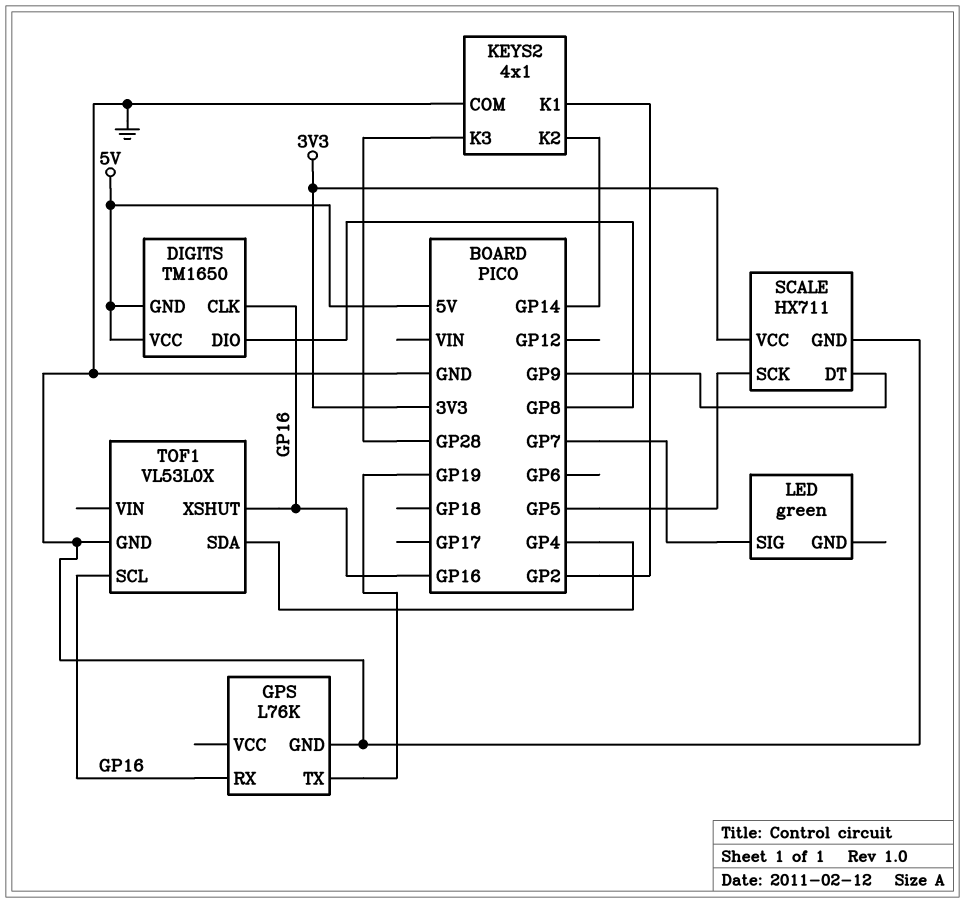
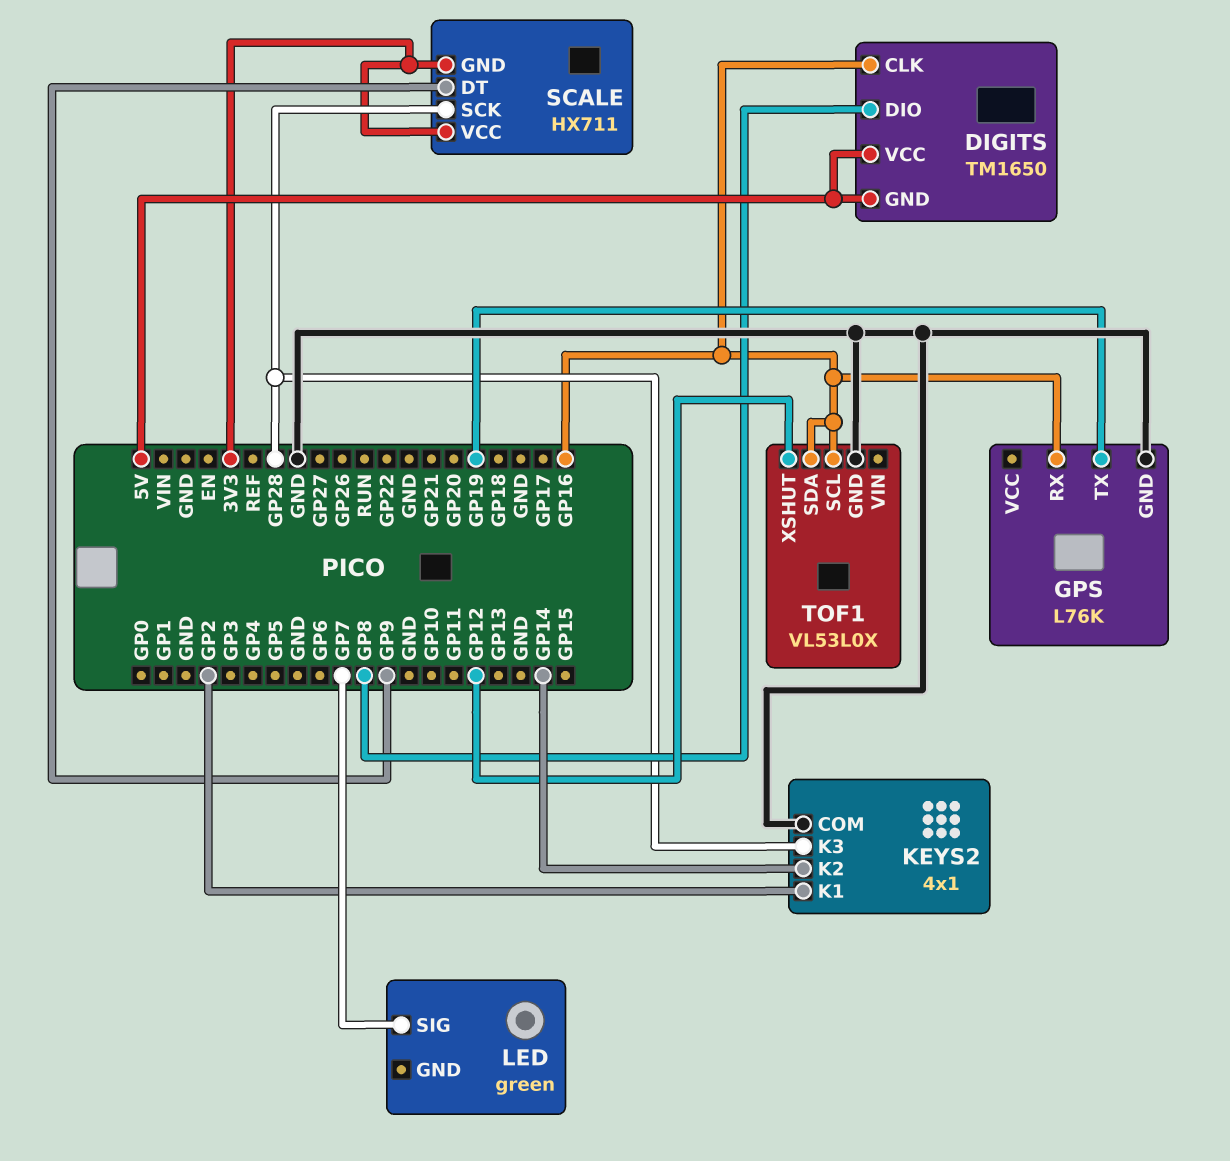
SCALE pin GND: GND -> 3V3
SCALE pin SCK: GP5 -> GP28
TOF1 pin SDA: GP4 -> GP16
TOF1 pin XSHUT: GP16 -> GP12

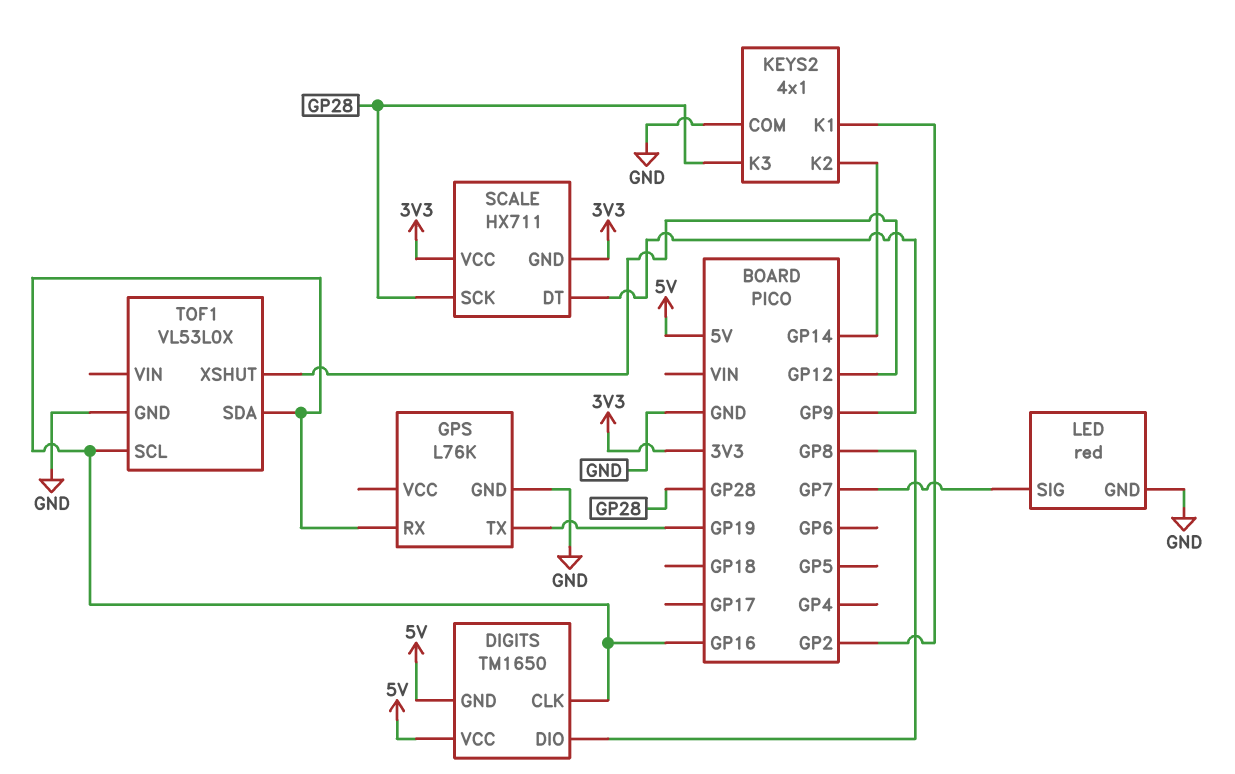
LED: green -> red
LED pin GND: none -> GND

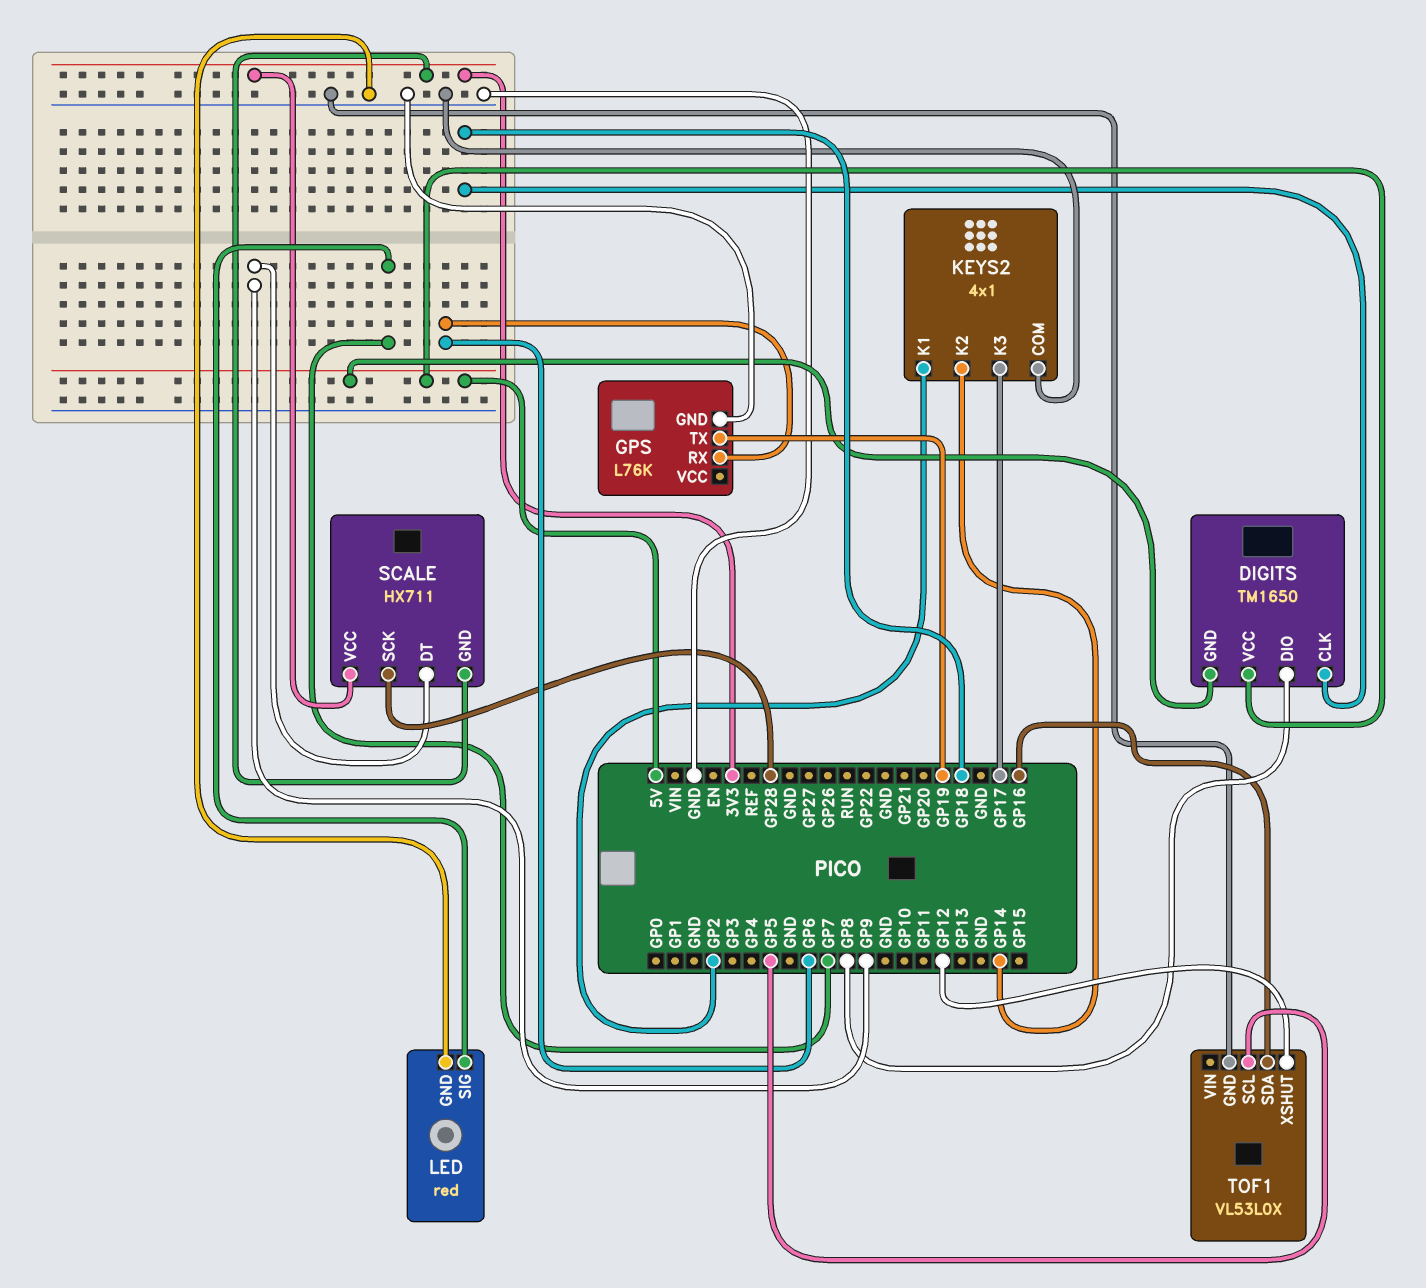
DIGITS pin CLK: GP16 -> GP18
GPS pin RX: GP16 -> GP6
KEYS2 pin K3: GP28 -> GP17
TOF1 pin SCL: GP16 -> GP5

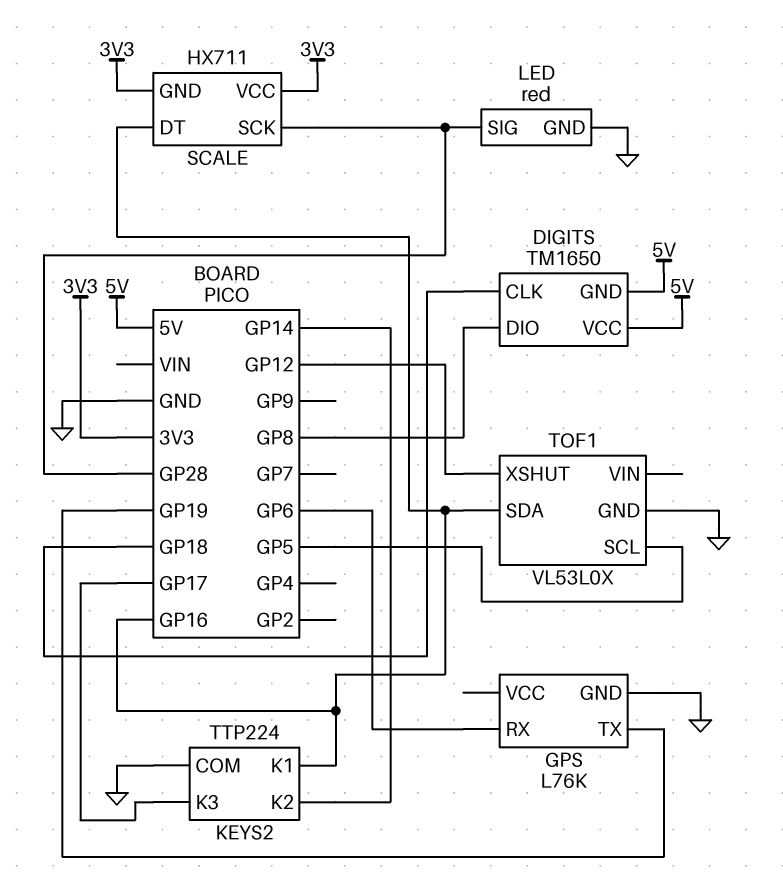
KEYS2: 4x1 -> TTP224
KEYS2 pin K1: GP2 -> GP16
LED pin SIG: GP7 -> GP28
SCALE pin DT: GP9 -> GP16

